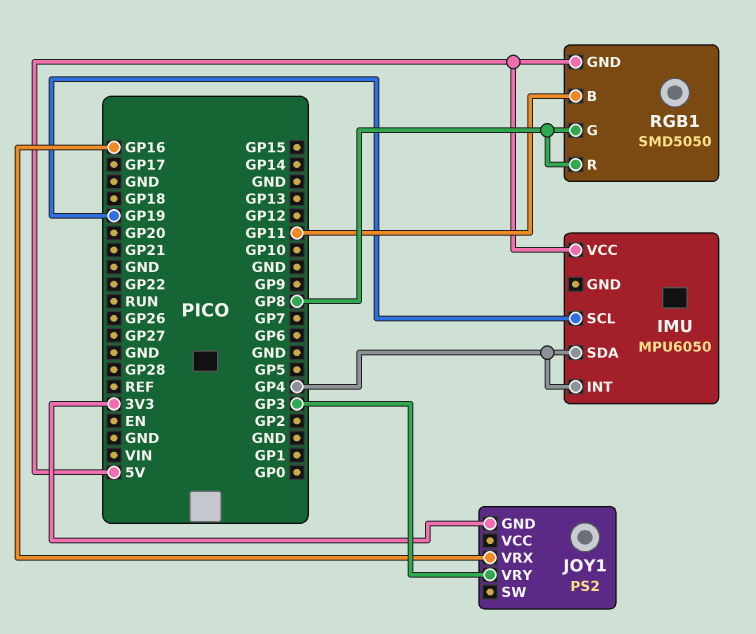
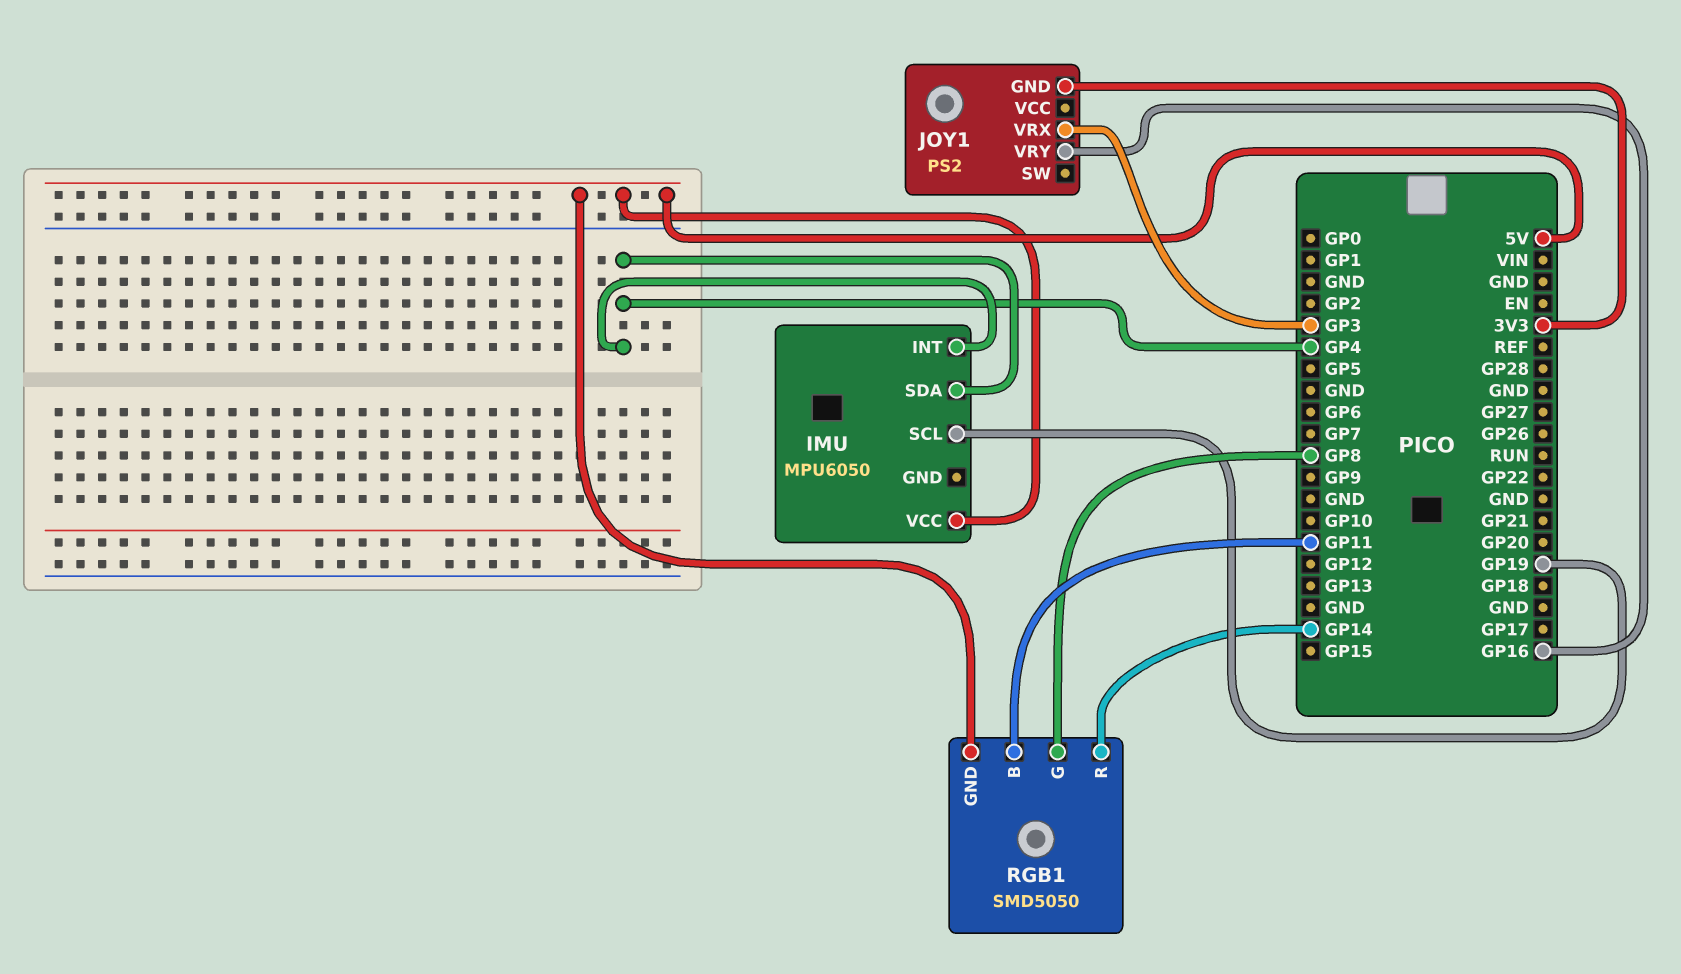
JOY1 pin VRX: GP16 -> GP3
JOY1 pin VRY: GP3 -> GP16
RGB1 pin R: GP8 -> GP14

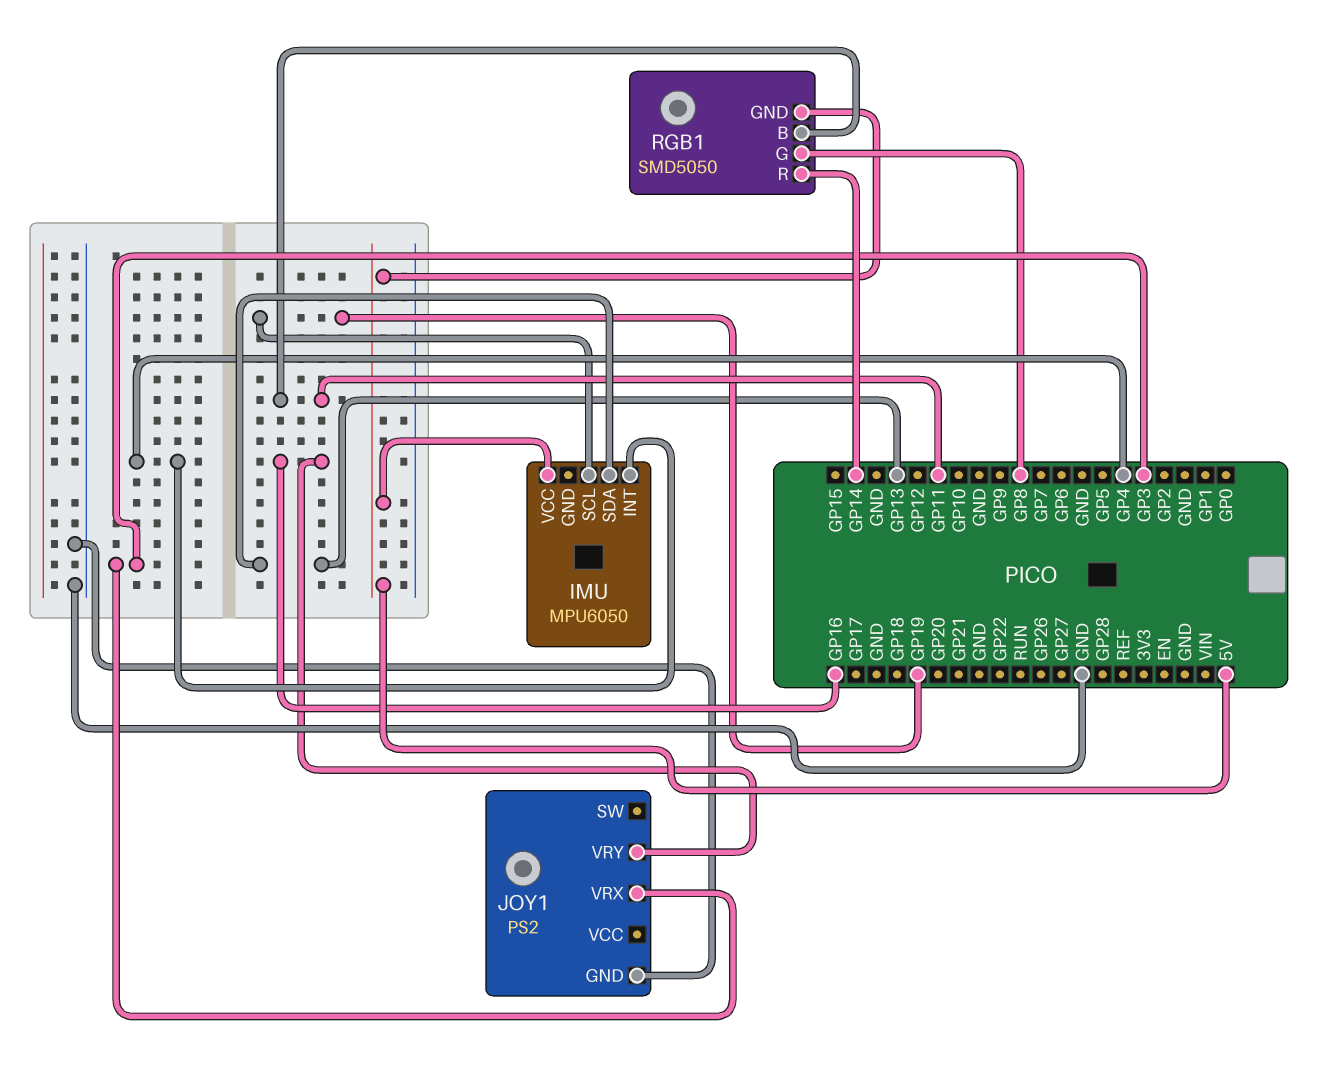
IMU pin SDA: GP4 -> GP13
JOY1 pin GND: 3V3 -> GND

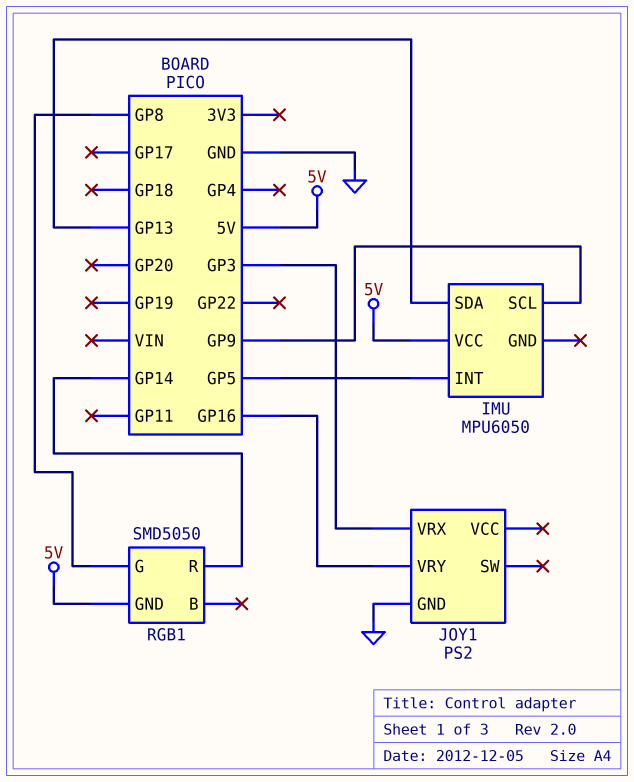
IMU pin INT: GP4 -> GP5
IMU pin SCL: GP19 -> GP9
RGB1 pin B: GP11 -> none

